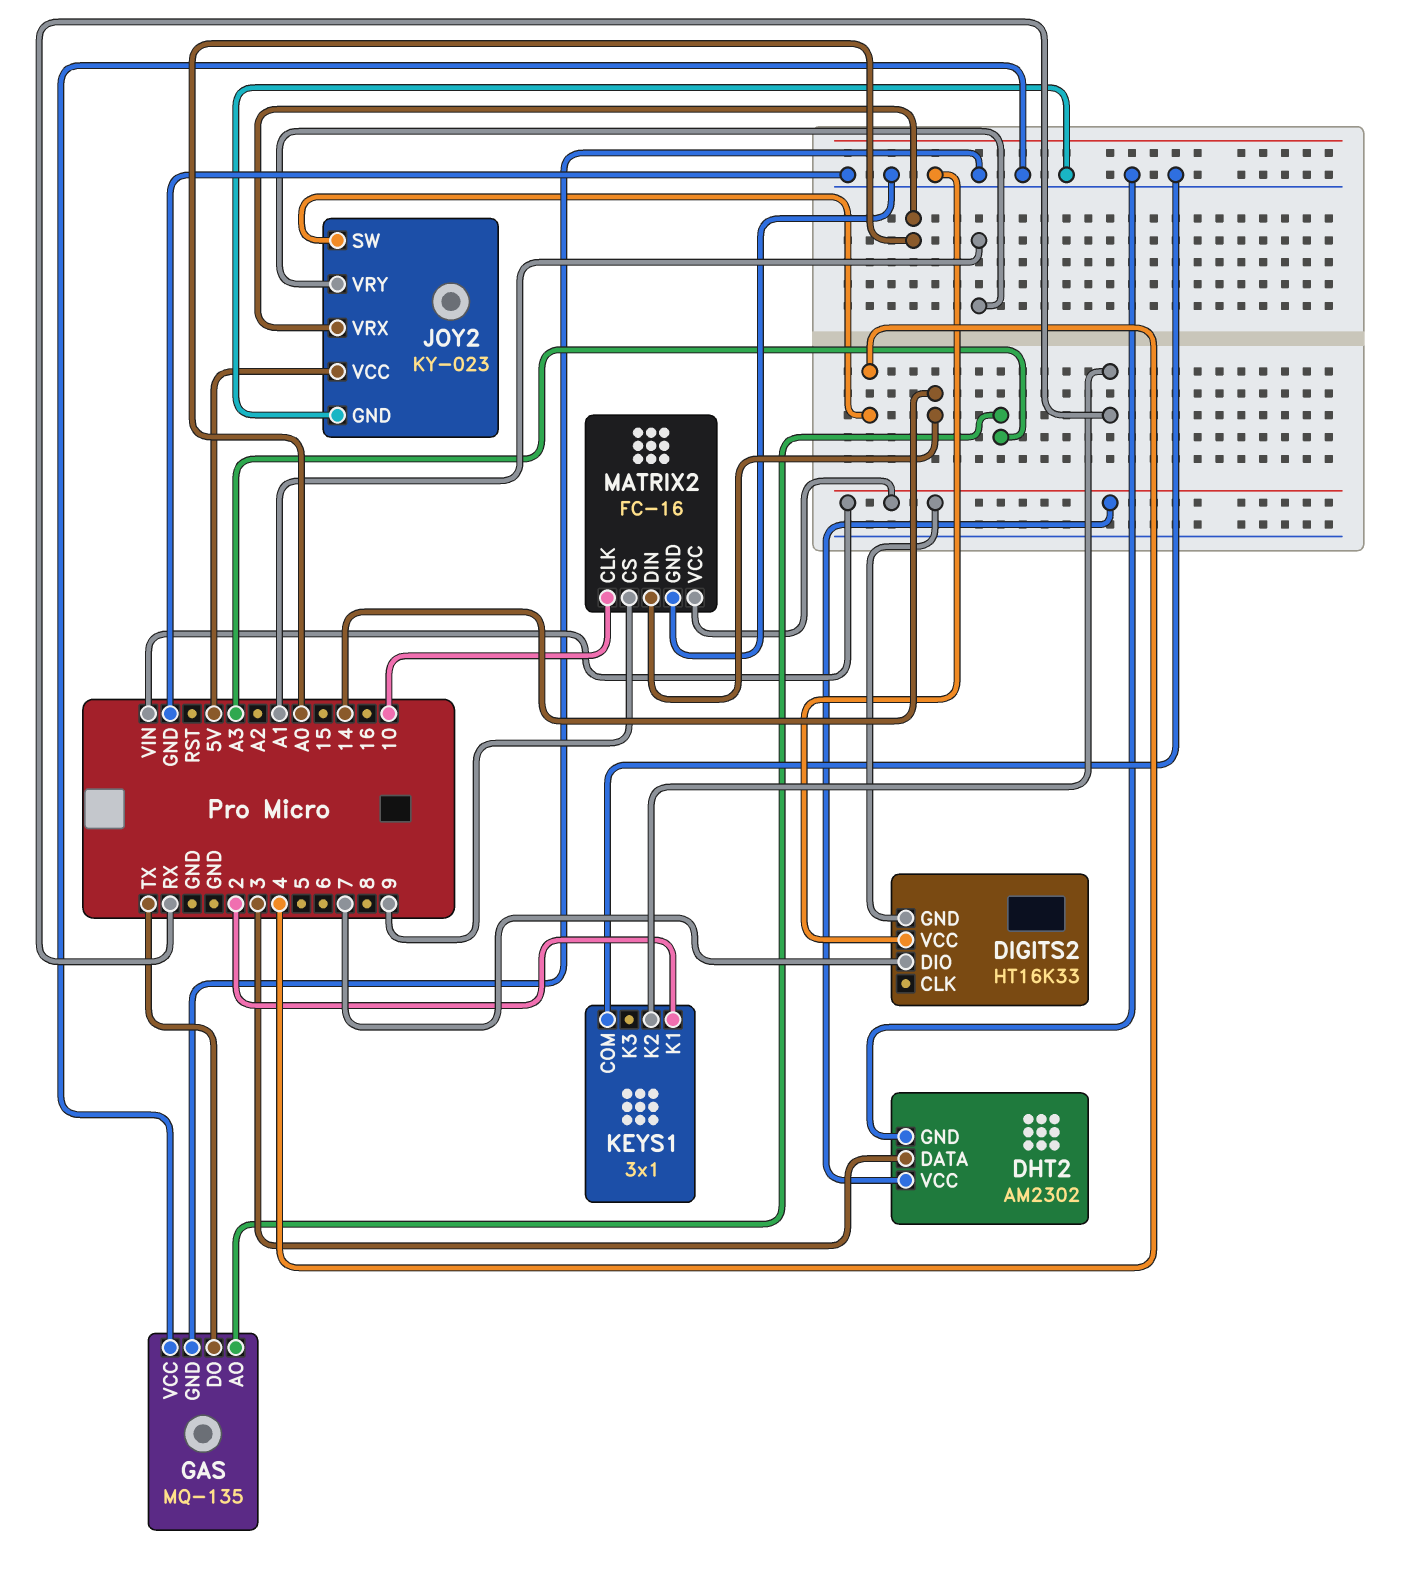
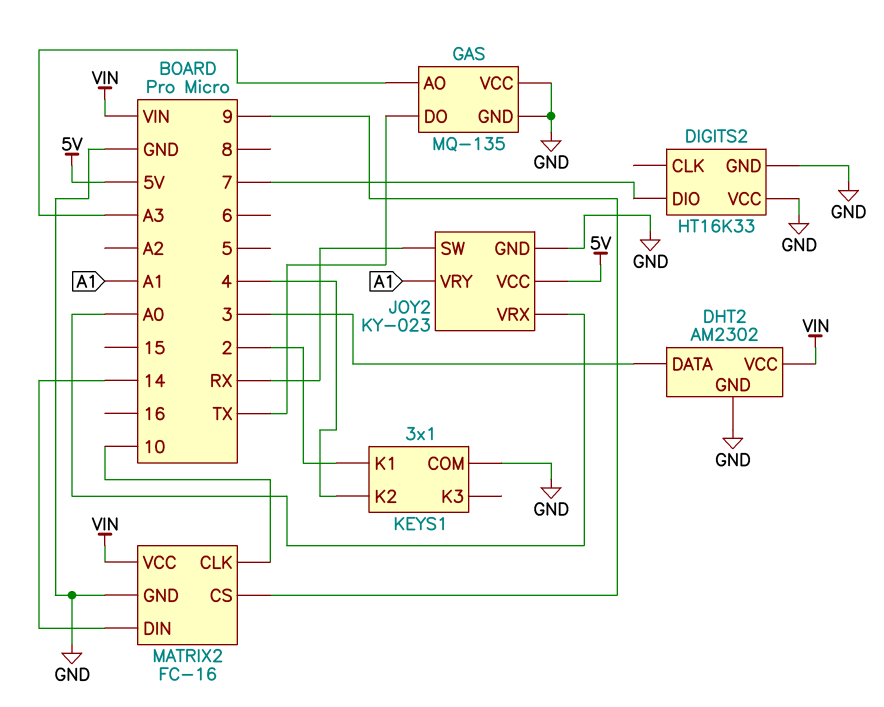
DIGITS2 pin GND: VIN -> GND
JOY2 pin SW: 4 -> RX
KEYS1 pin K2: RX -> 4

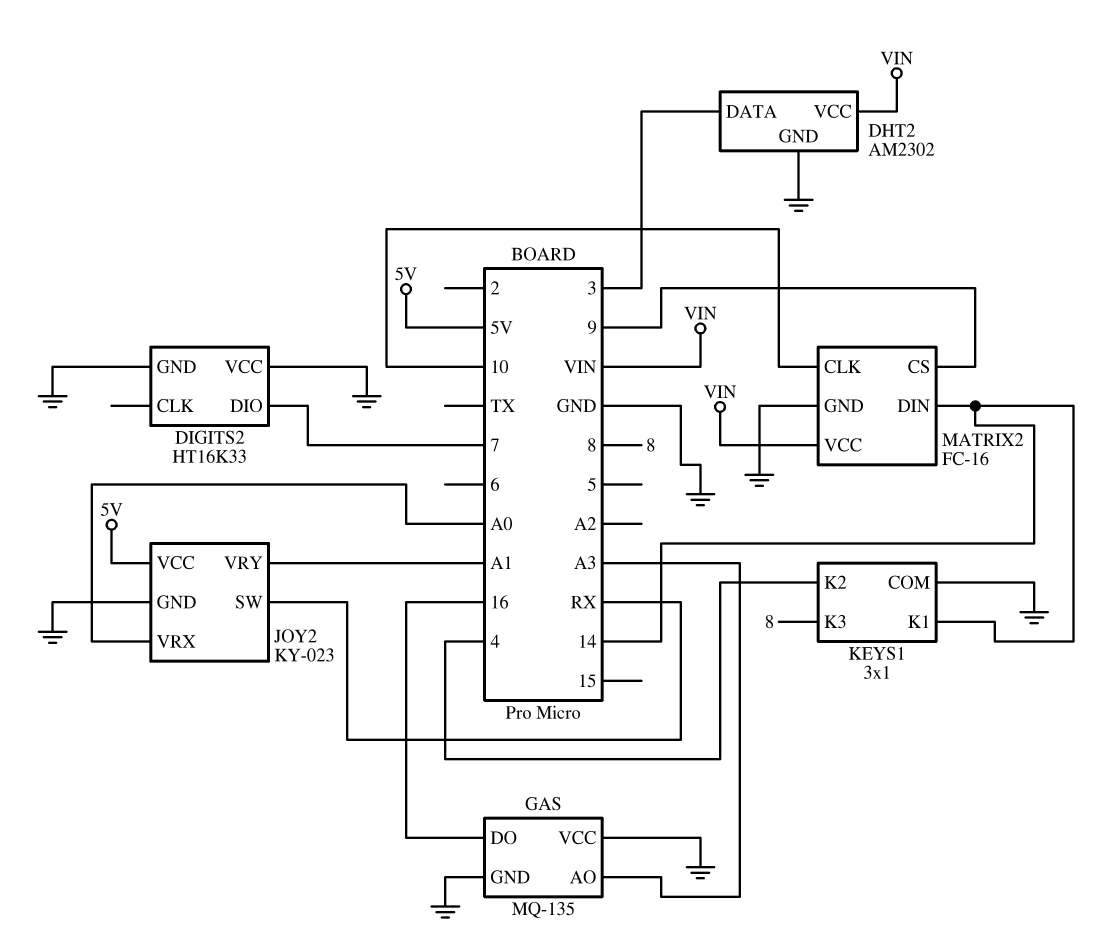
GAS pin DO: TX -> 16
KEYS1 pin K1: 2 -> 14
KEYS1 pin K3: none -> 8

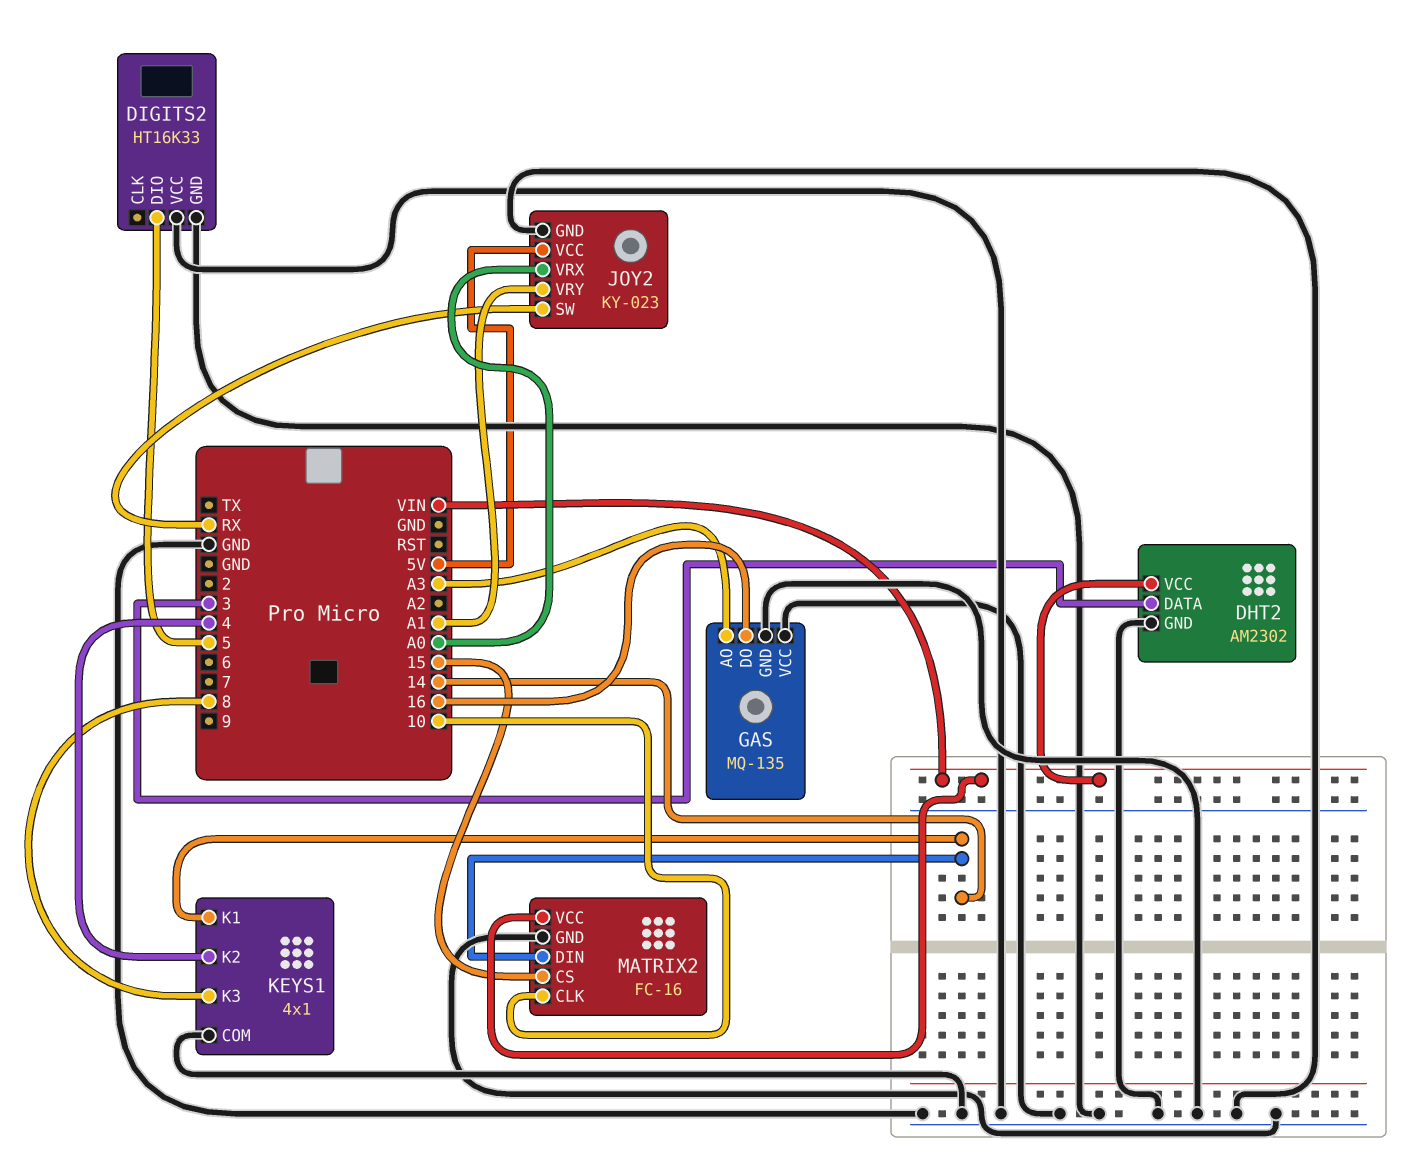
DIGITS2 pin DIO: 7 -> 5
KEYS1: 3x1 -> 4x1
MATRIX2 pin CS: 9 -> 15

